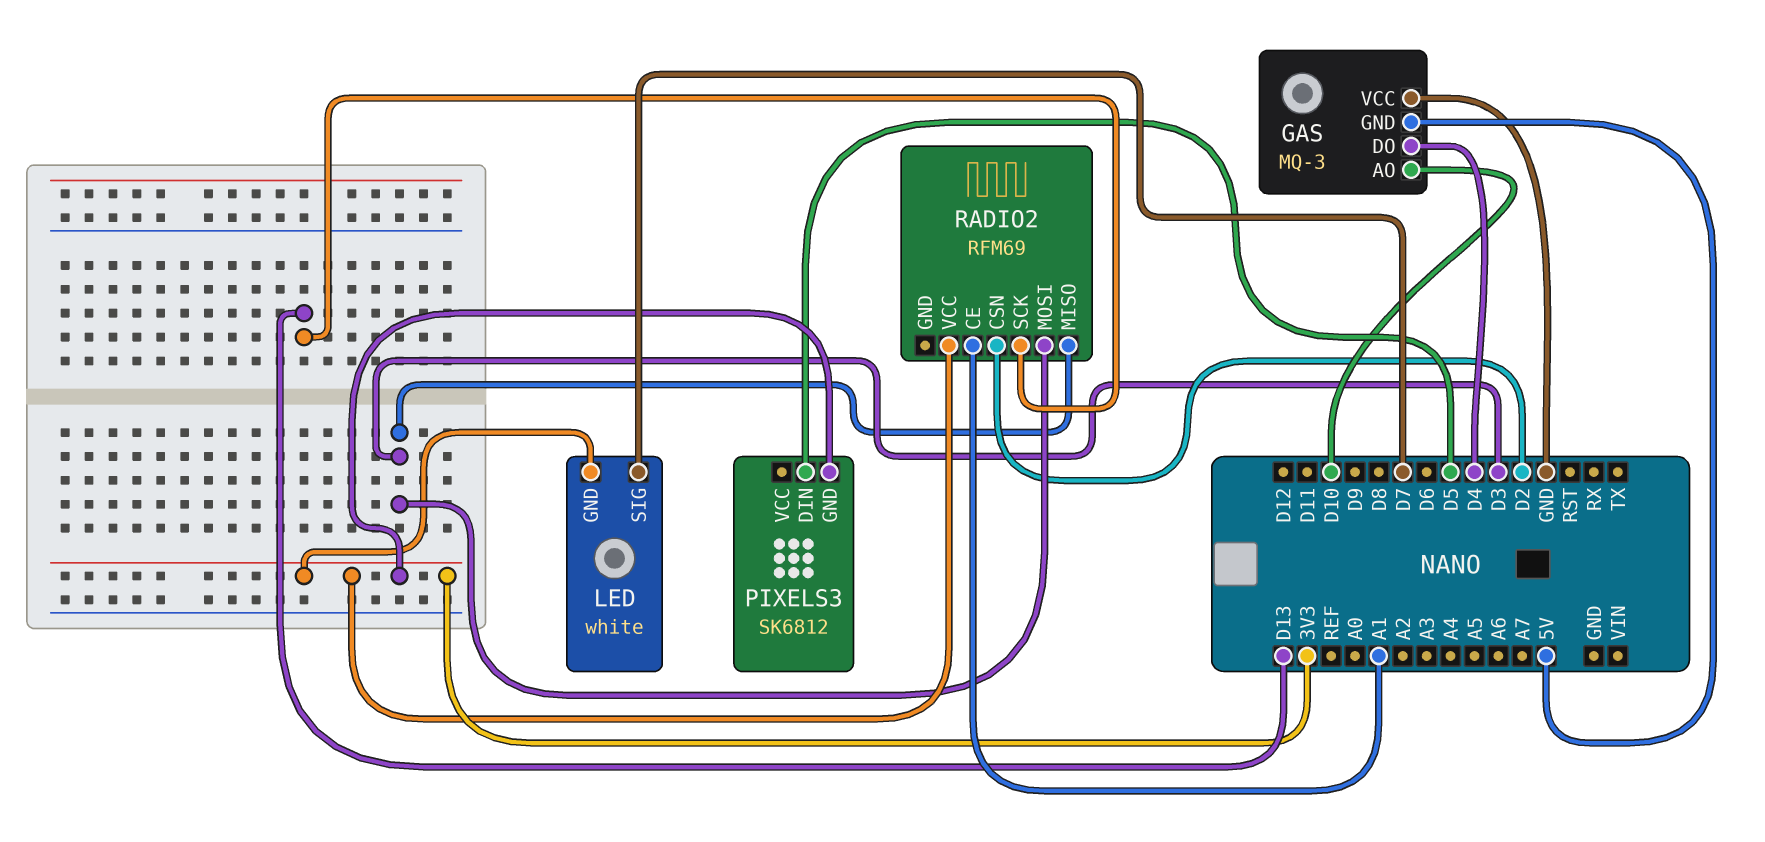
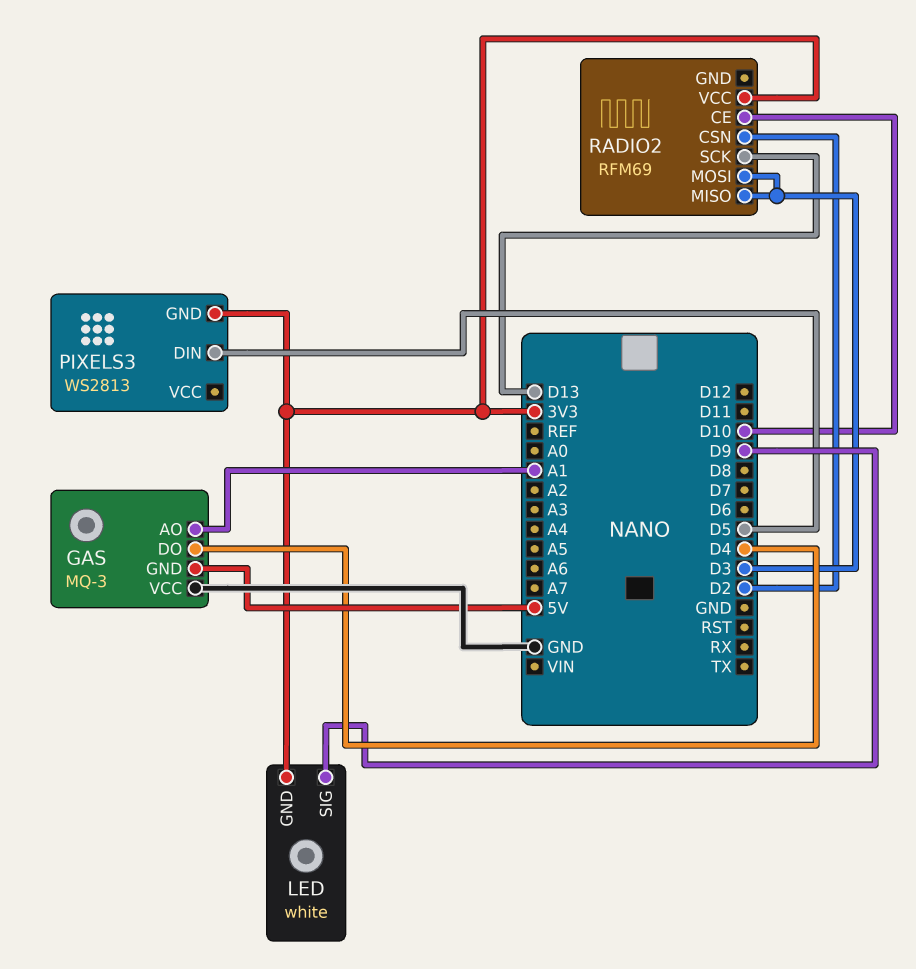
GAS pin AO: D10 -> A1
LED pin SIG: D7 -> D9
PIXELS3: SK6812 -> WS2813
RADIO2 pin CE: A1 -> D10

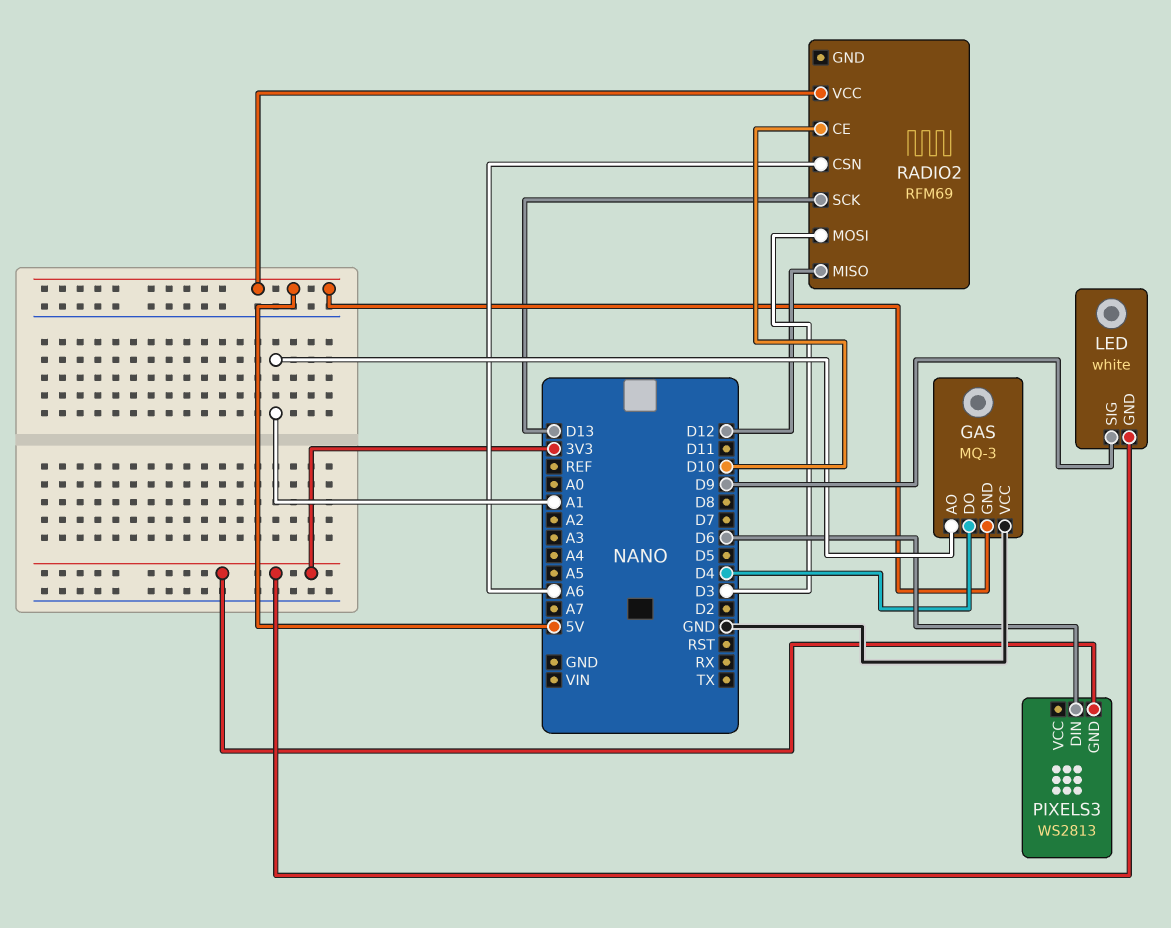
PIXELS3 pin DIN: D5 -> D6
RADIO2 pin CSN: D2 -> A6
RADIO2 pin MISO: D3 -> D12
RADIO2 pin VCC: 3V3 -> 5V

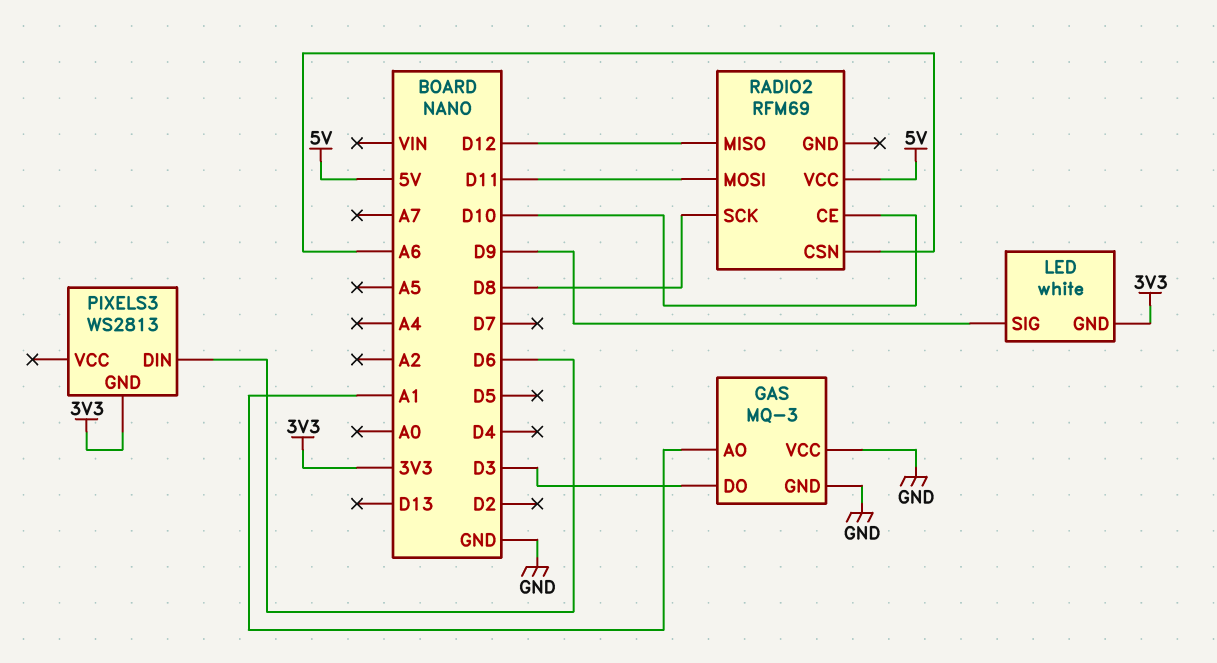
GAS pin DO: D4 -> D3
GAS pin GND: 5V -> GND
RADIO2 pin MOSI: D3 -> D11
RADIO2 pin SCK: D13 -> D8

